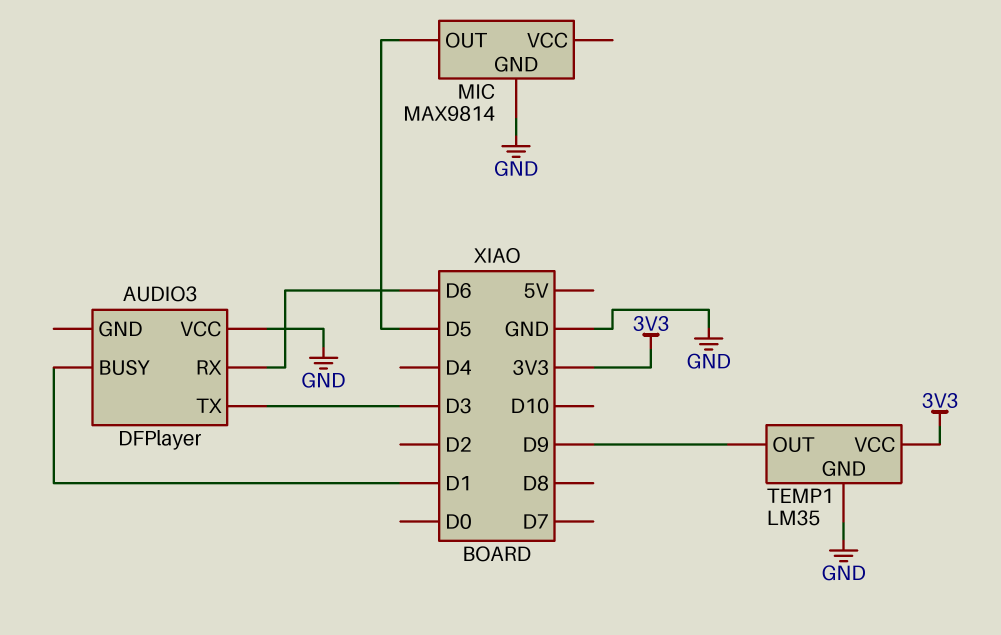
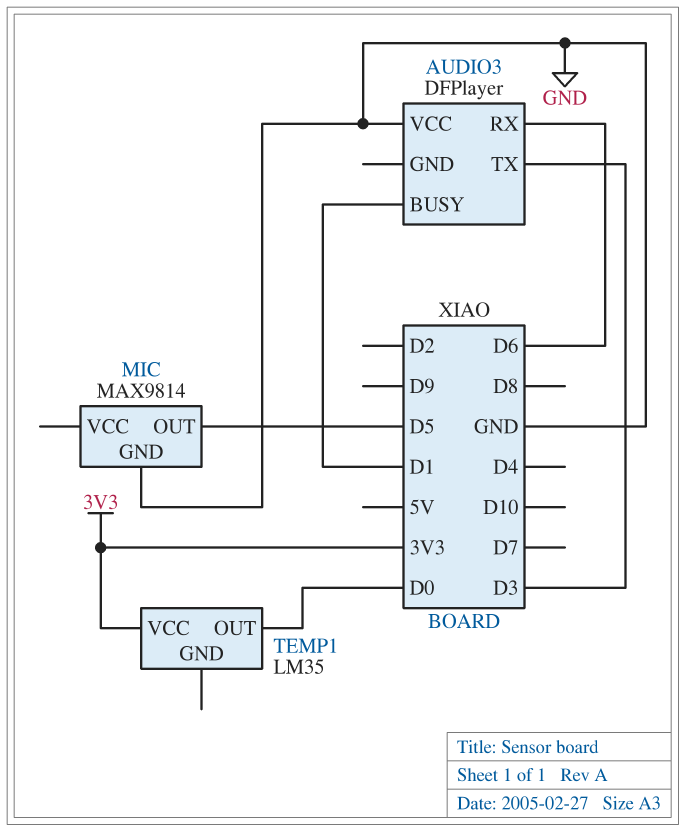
TEMP1 pin GND: GND -> none
TEMP1 pin OUT: D9 -> D0

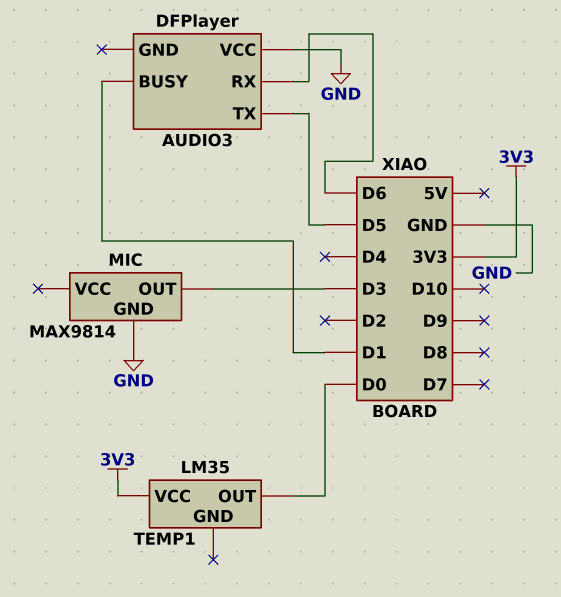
AUDIO3 pin TX: D3 -> D5
MIC pin OUT: D5 -> D3

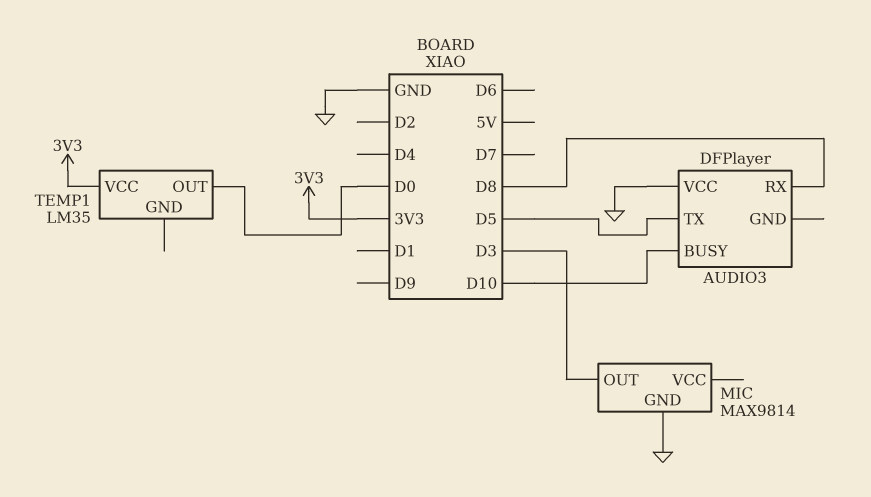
AUDIO3 pin BUSY: D1 -> D10
AUDIO3 pin RX: D6 -> D8

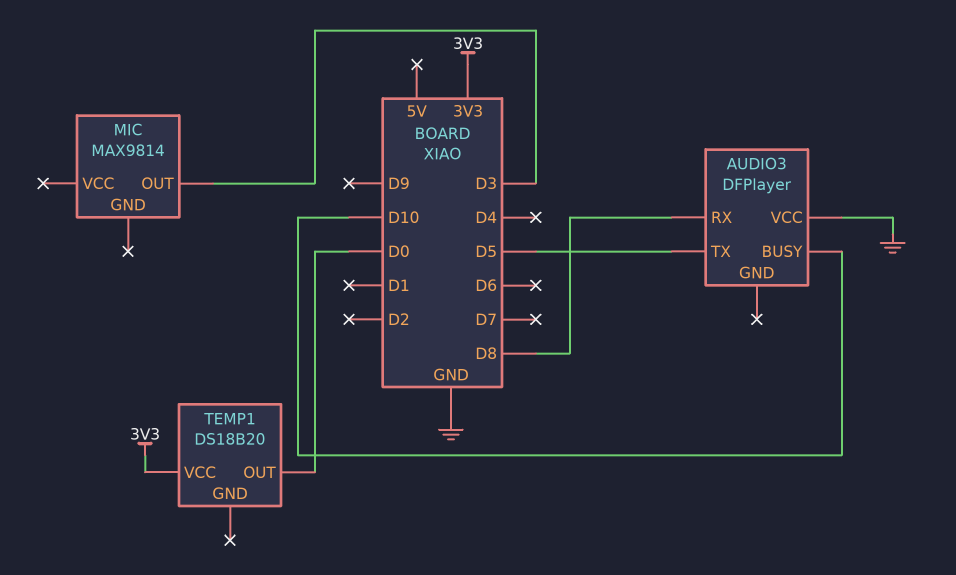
MIC pin GND: GND -> none
TEMP1: LM35 -> DS18B20

